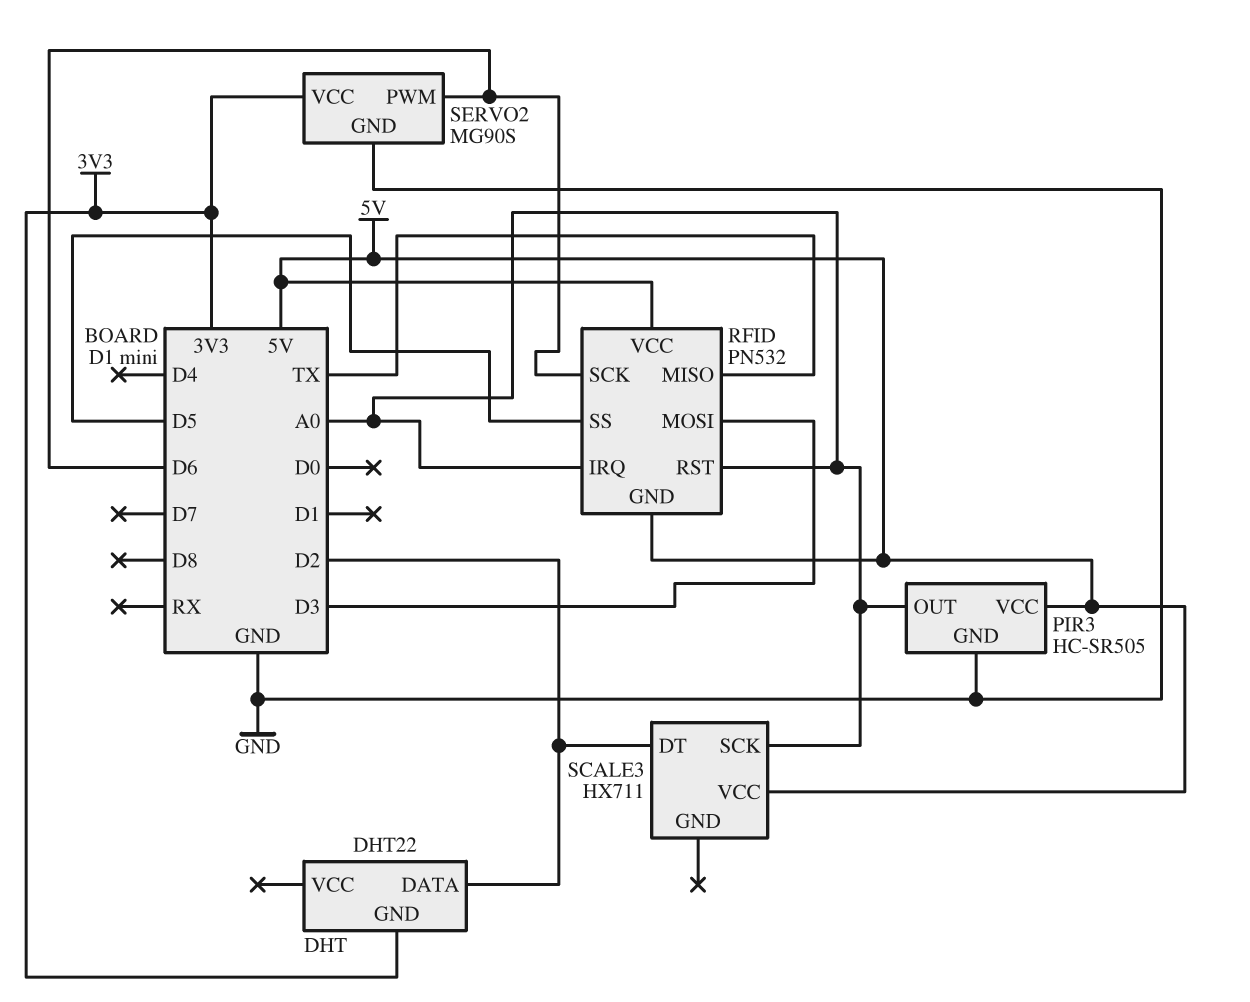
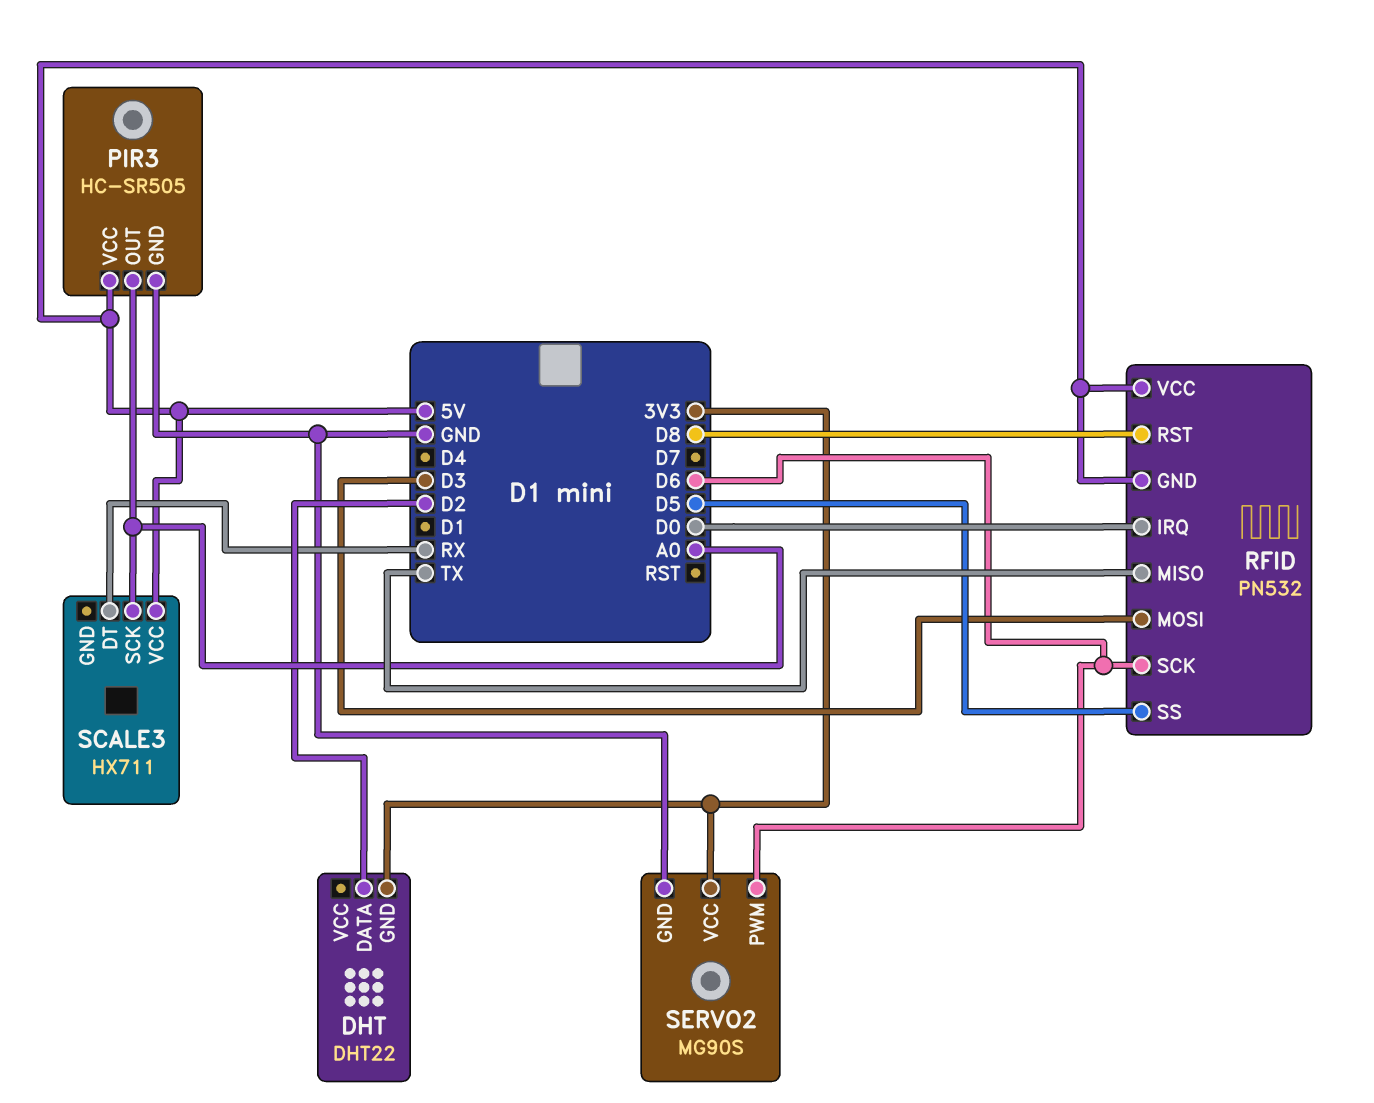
RFID pin IRQ: A0 -> D0
RFID pin RST: A0 -> D8
SCALE3 pin DT: D2 -> RX

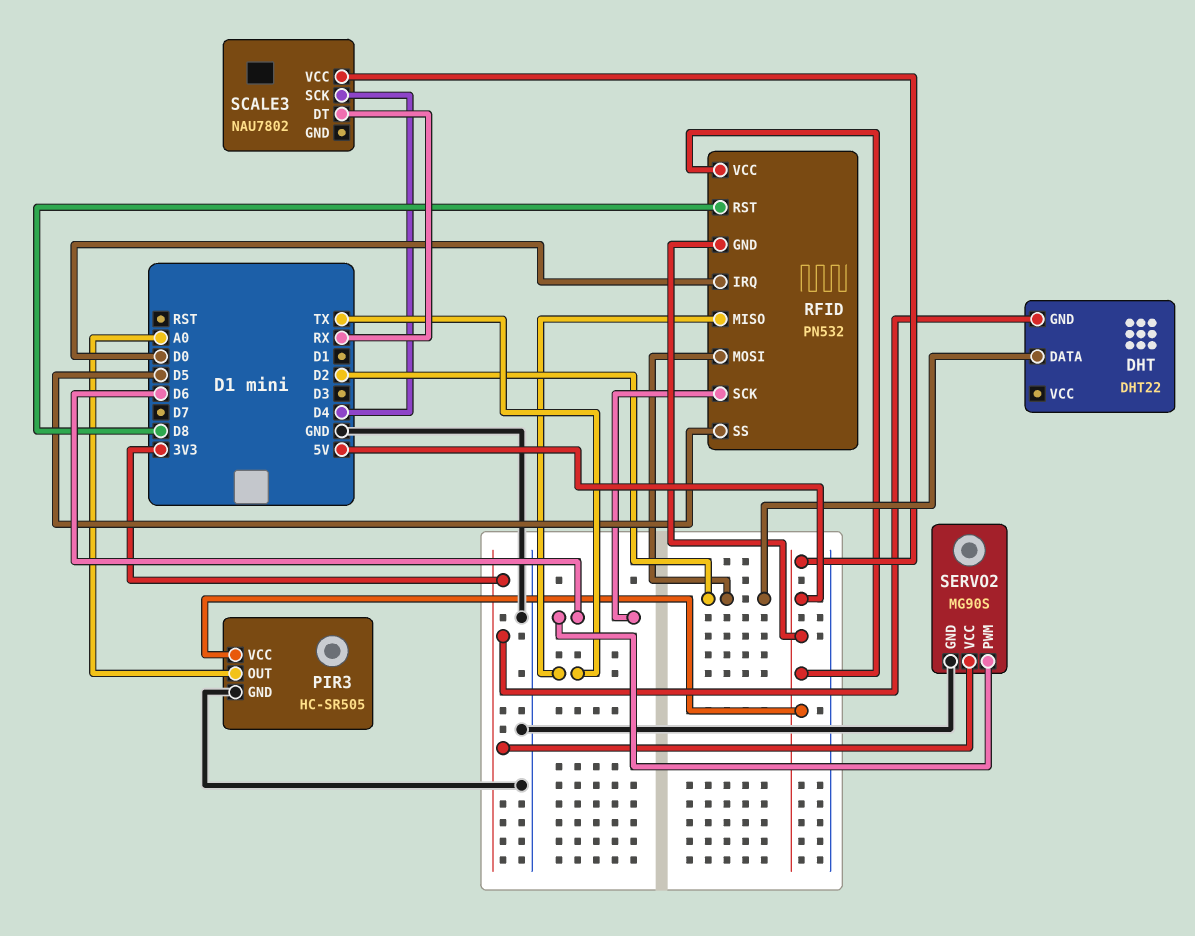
RFID pin MOSI: D3 -> D2
SCALE3: HX711 -> NAU7802
SCALE3 pin SCK: A0 -> D4

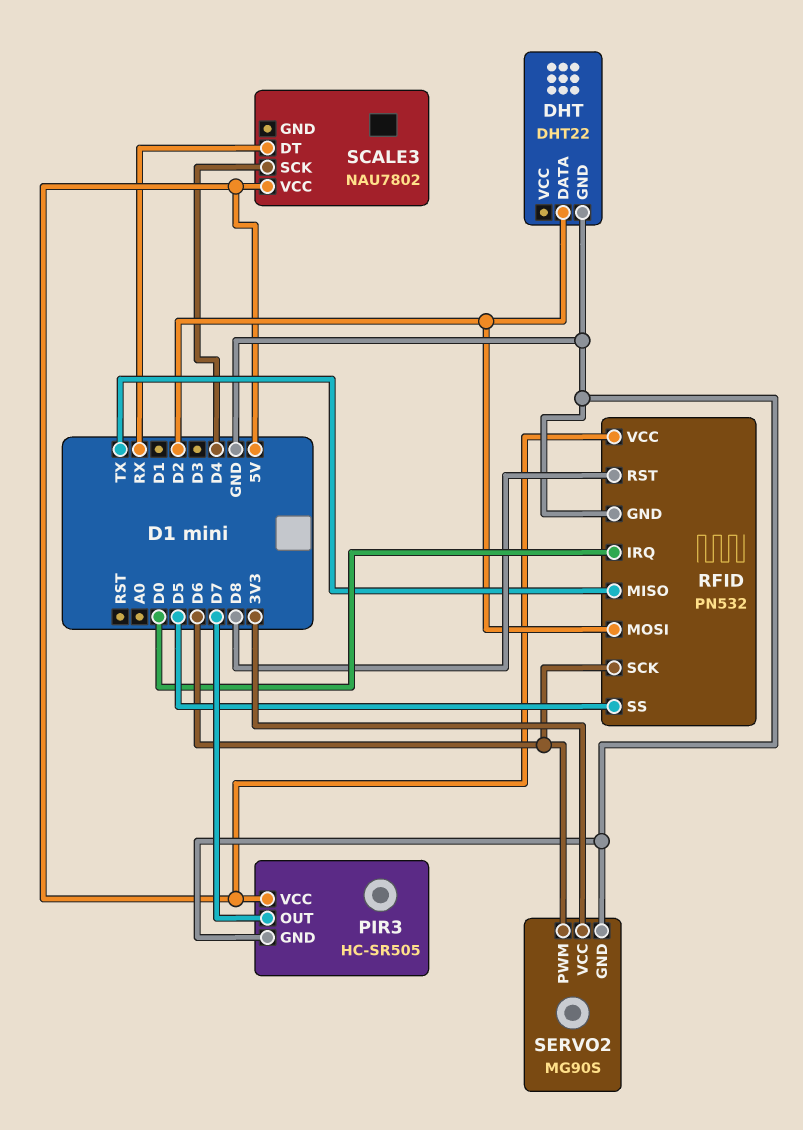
DHT pin GND: 3V3 -> GND
PIR3 pin OUT: A0 -> D7
RFID pin GND: 5V -> GND

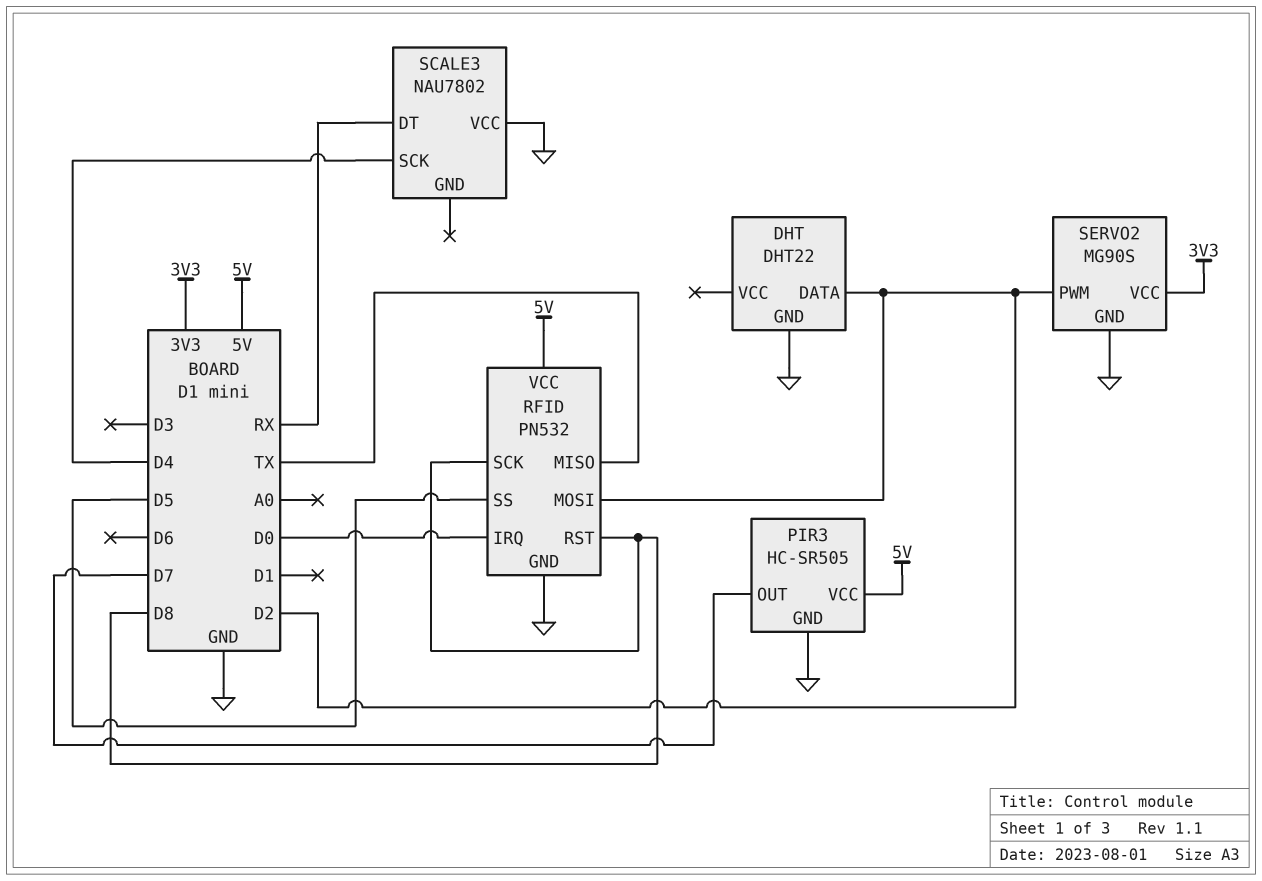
RFID pin SCK: D6 -> D8
SCALE3 pin VCC: 5V -> GND
SERVO2 pin PWM: D6 -> D2

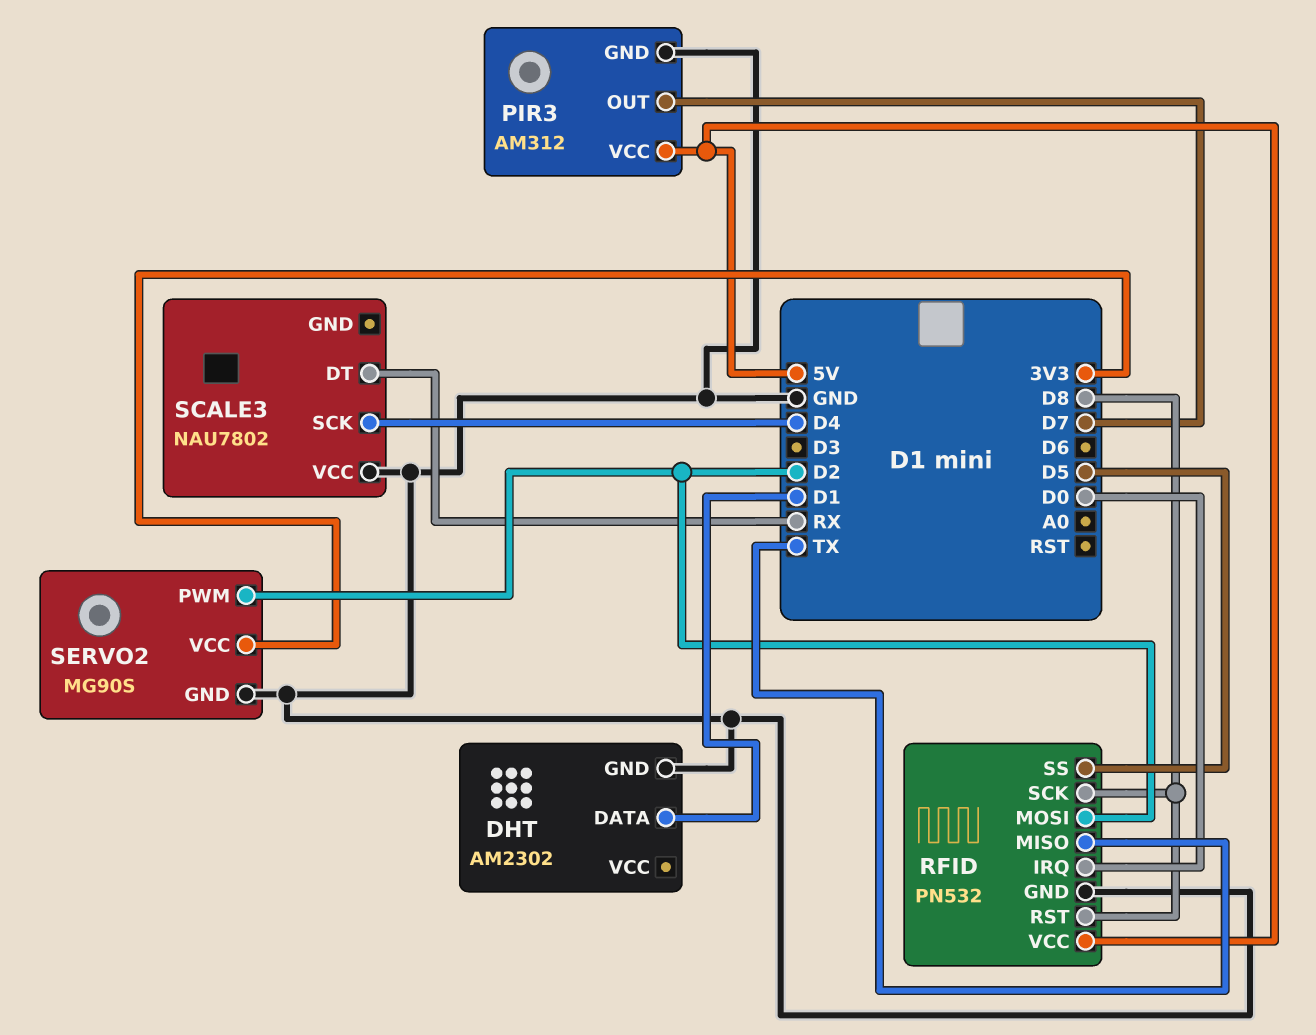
DHT: DHT22 -> AM2302
DHT pin DATA: D2 -> D1
PIR3: HC-SR505 -> AM312

